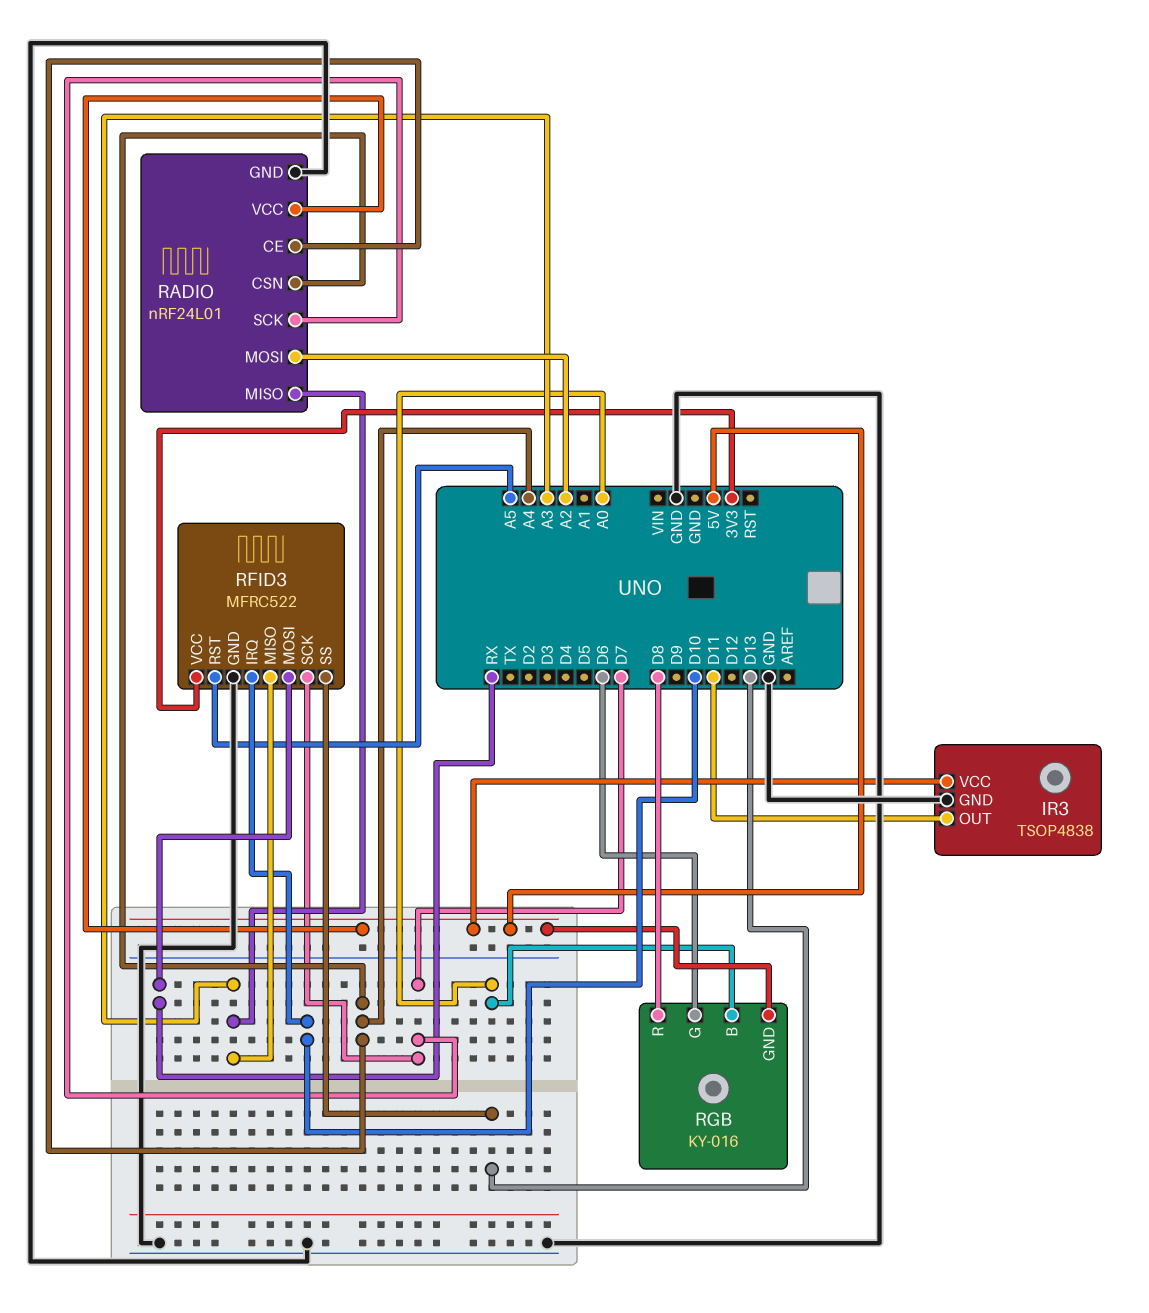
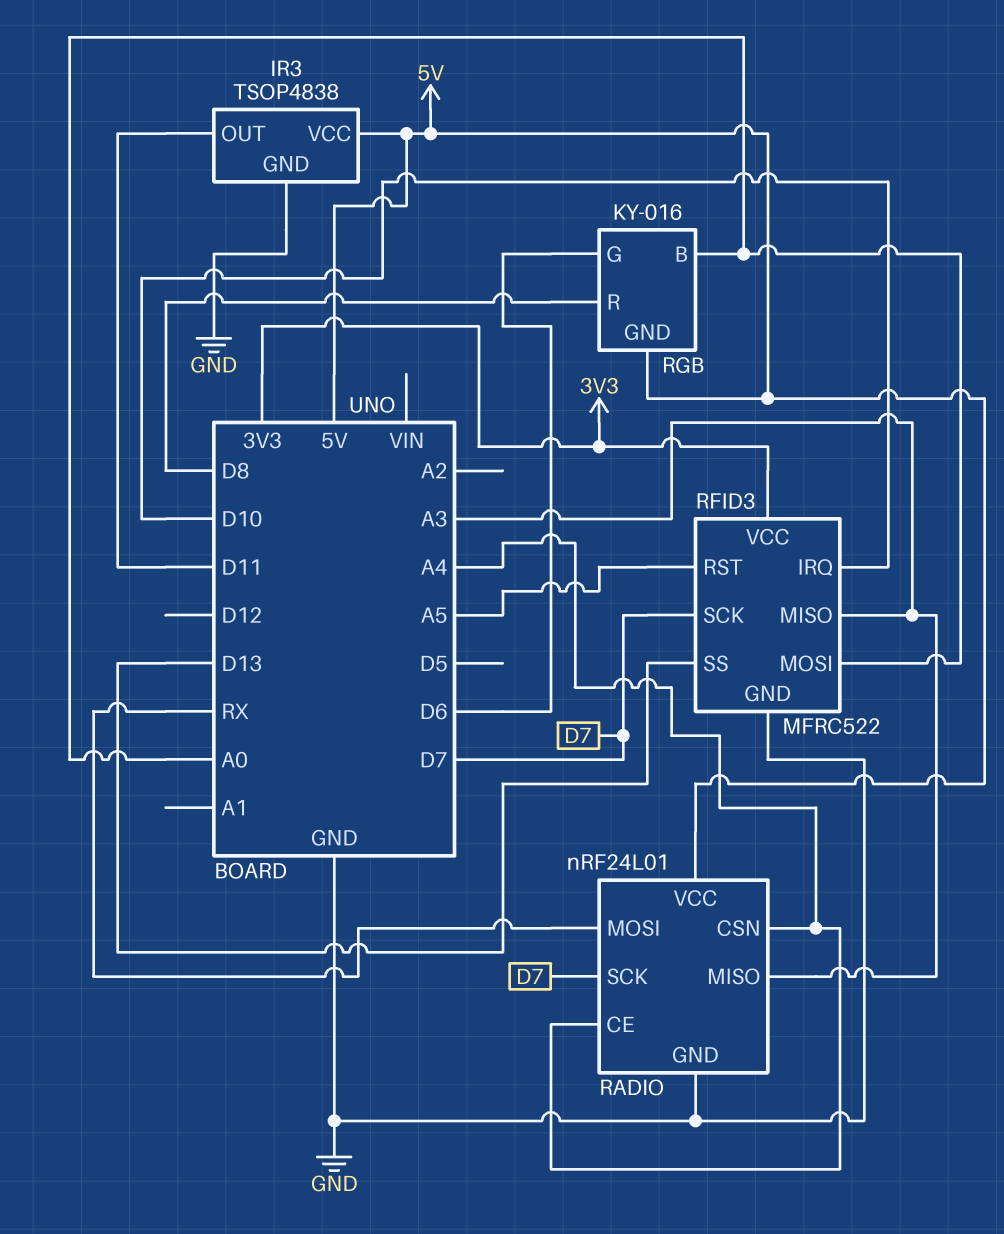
RADIO pin MOSI: A2 -> RX
RFID3 pin MOSI: RX -> A0

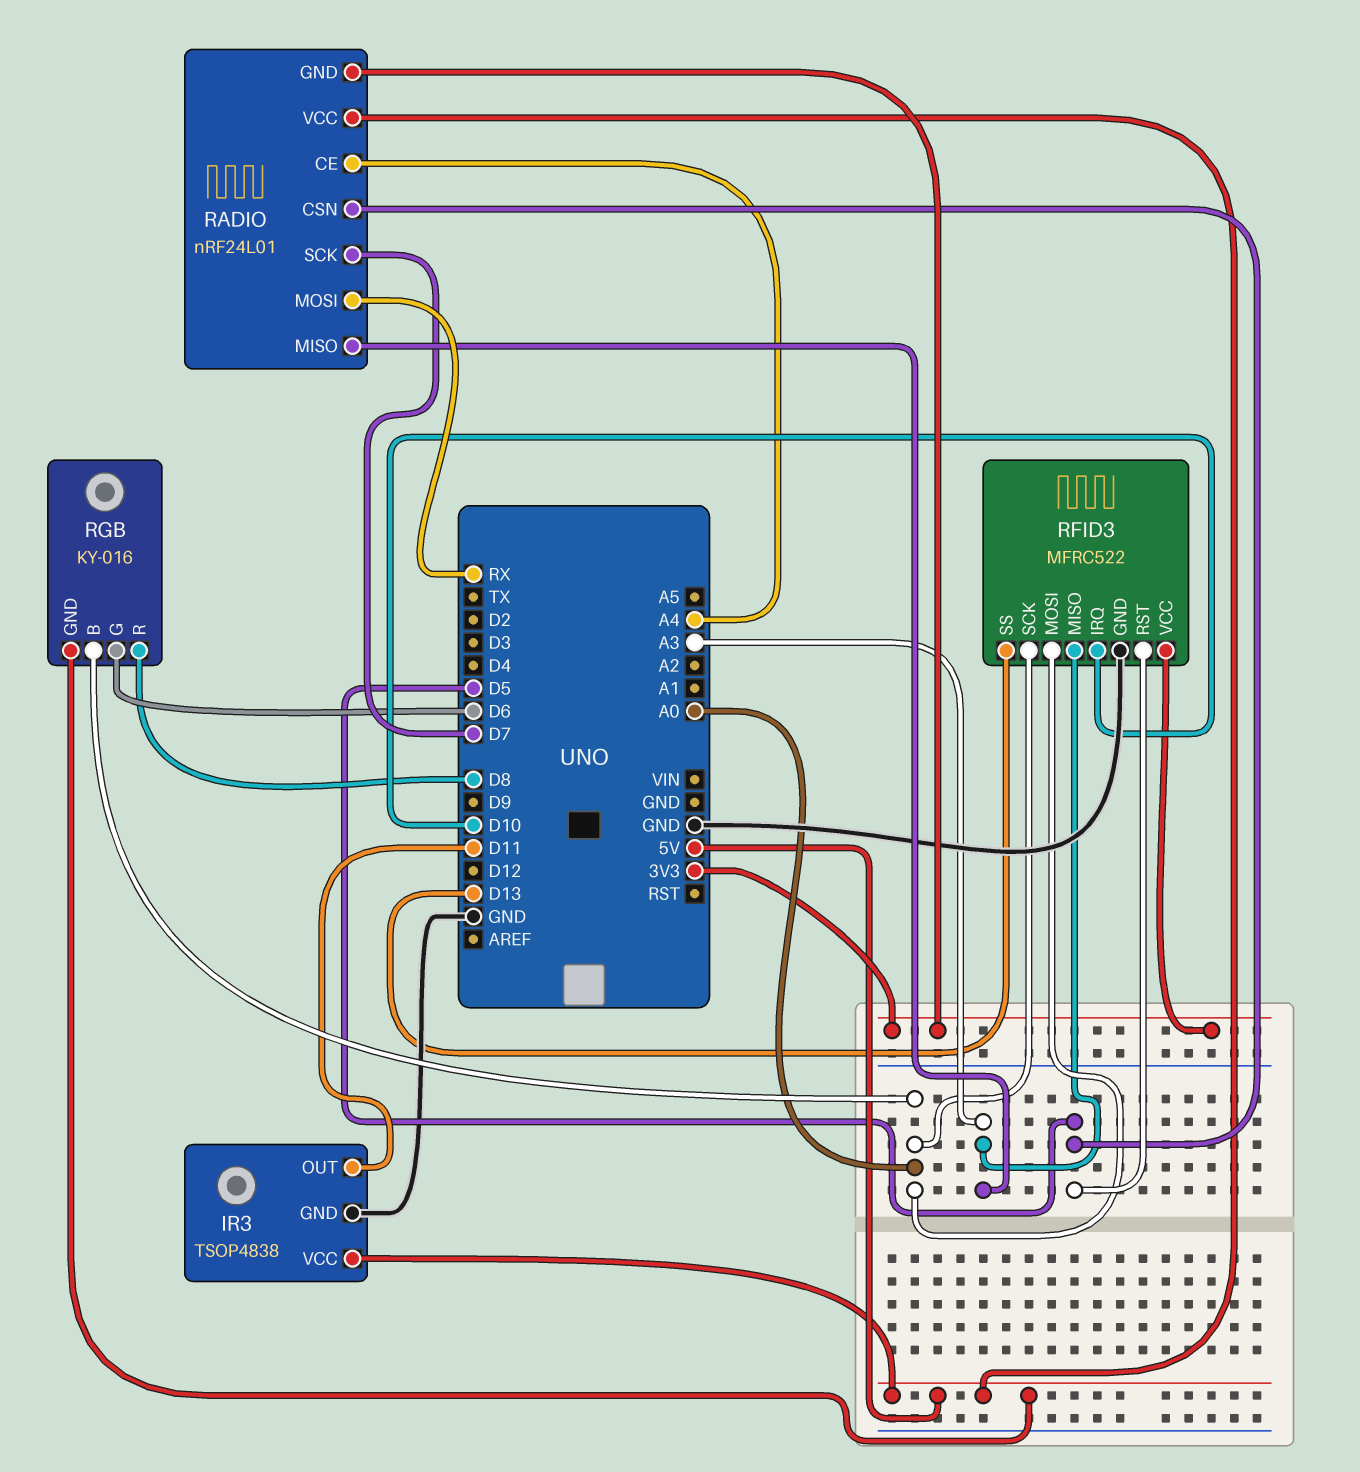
RADIO pin CSN: A4 -> D5
RADIO pin GND: GND -> 3V3
RFID3 pin RST: A5 -> D5
RFID3 pin SCK: D7 -> A0

